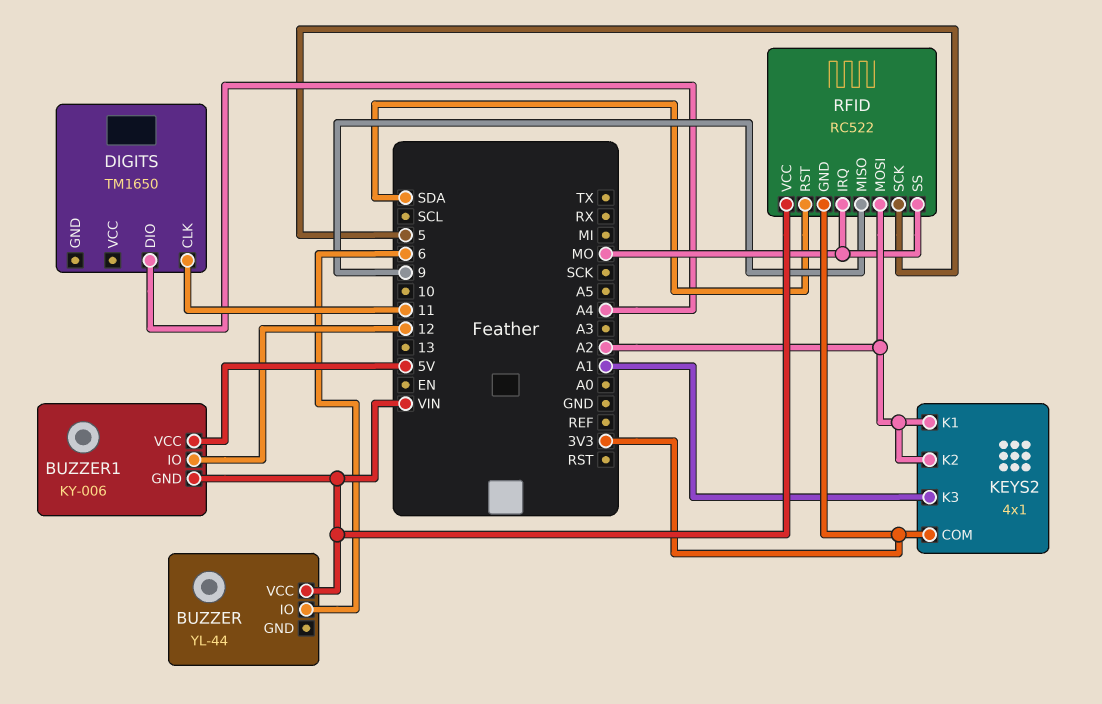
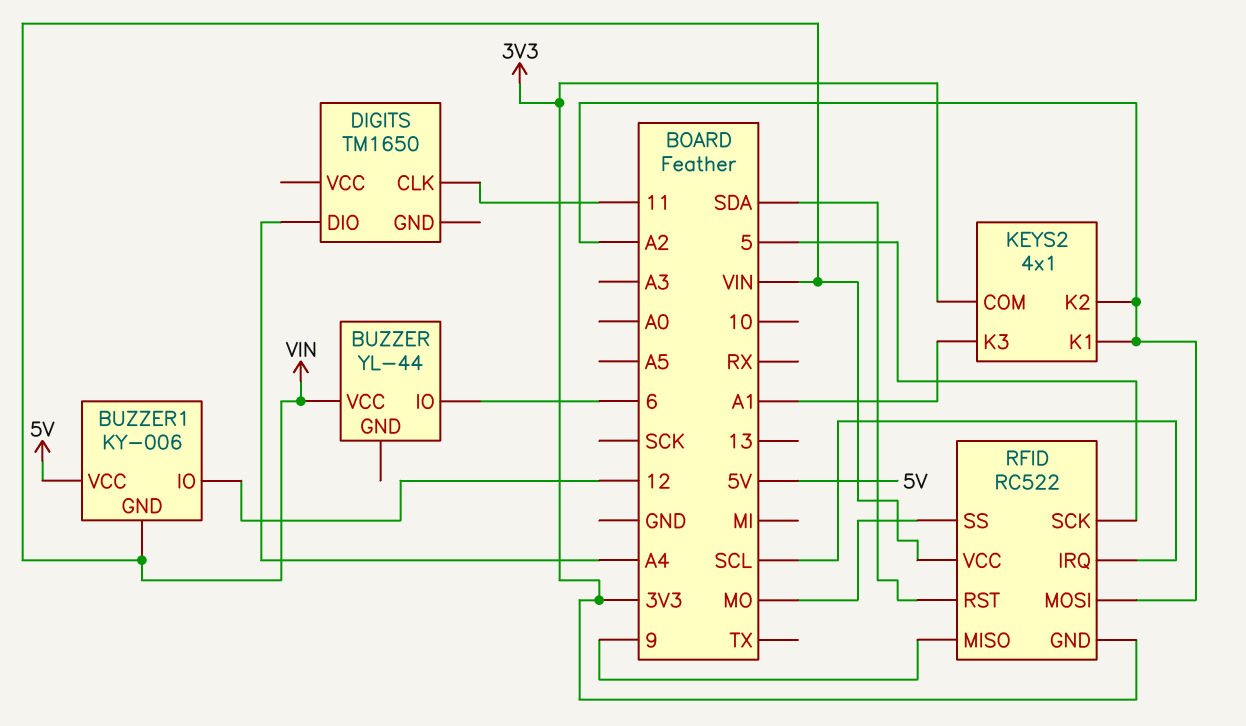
RFID pin IRQ: MO -> SCL

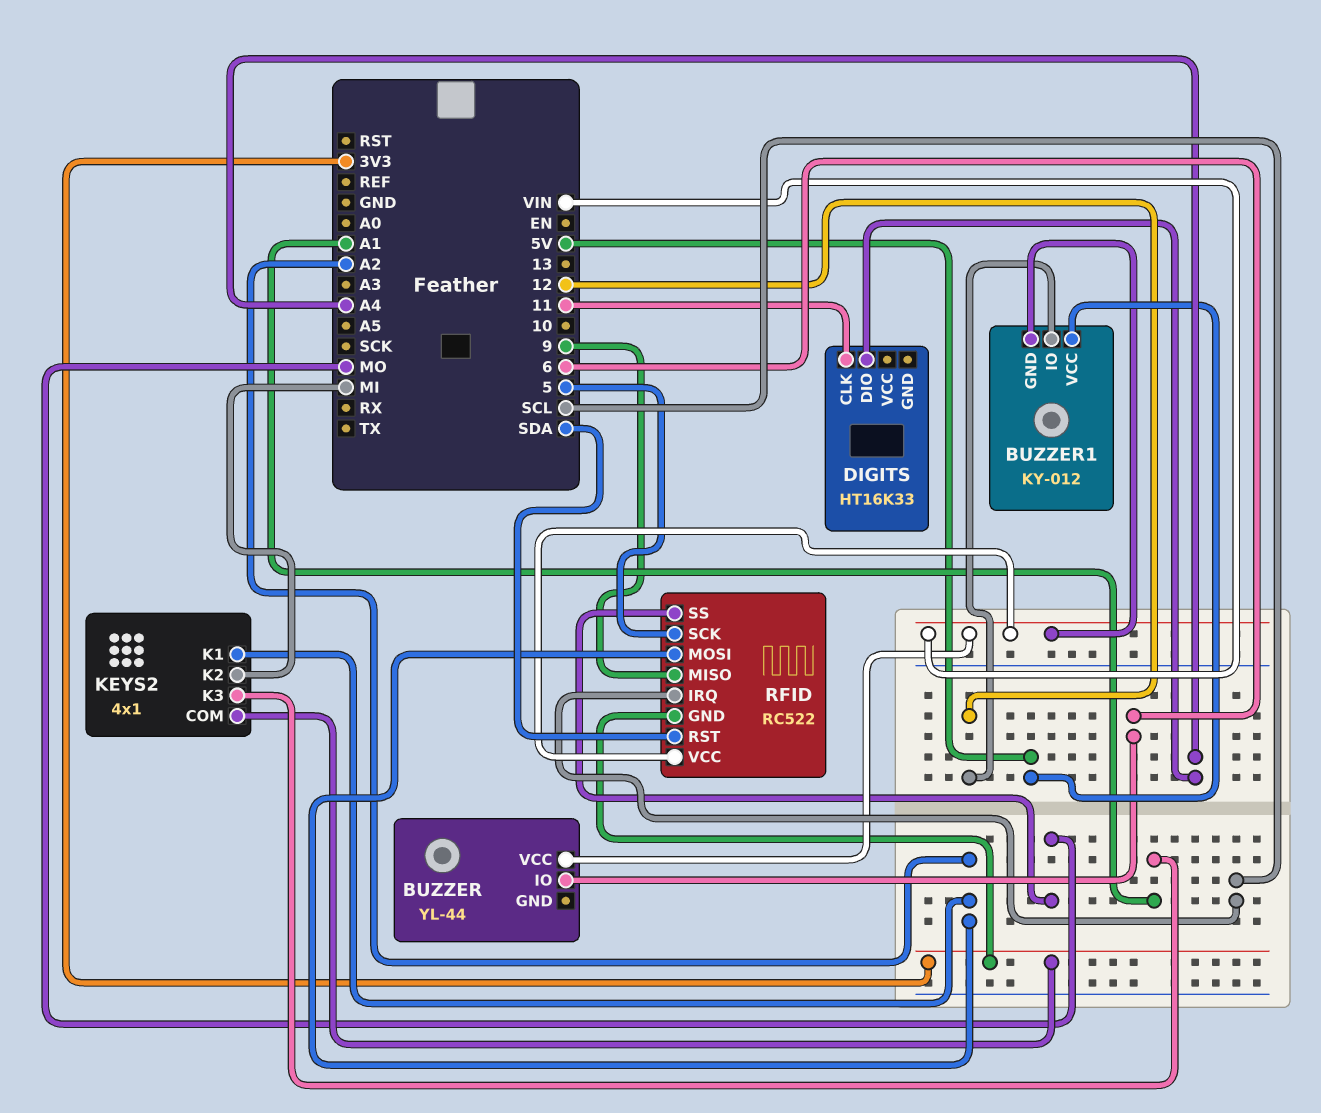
BUZZER1: KY-006 -> KY-012
DIGITS: TM1650 -> HT16K33
KEYS2 pin K2: A2 -> MI

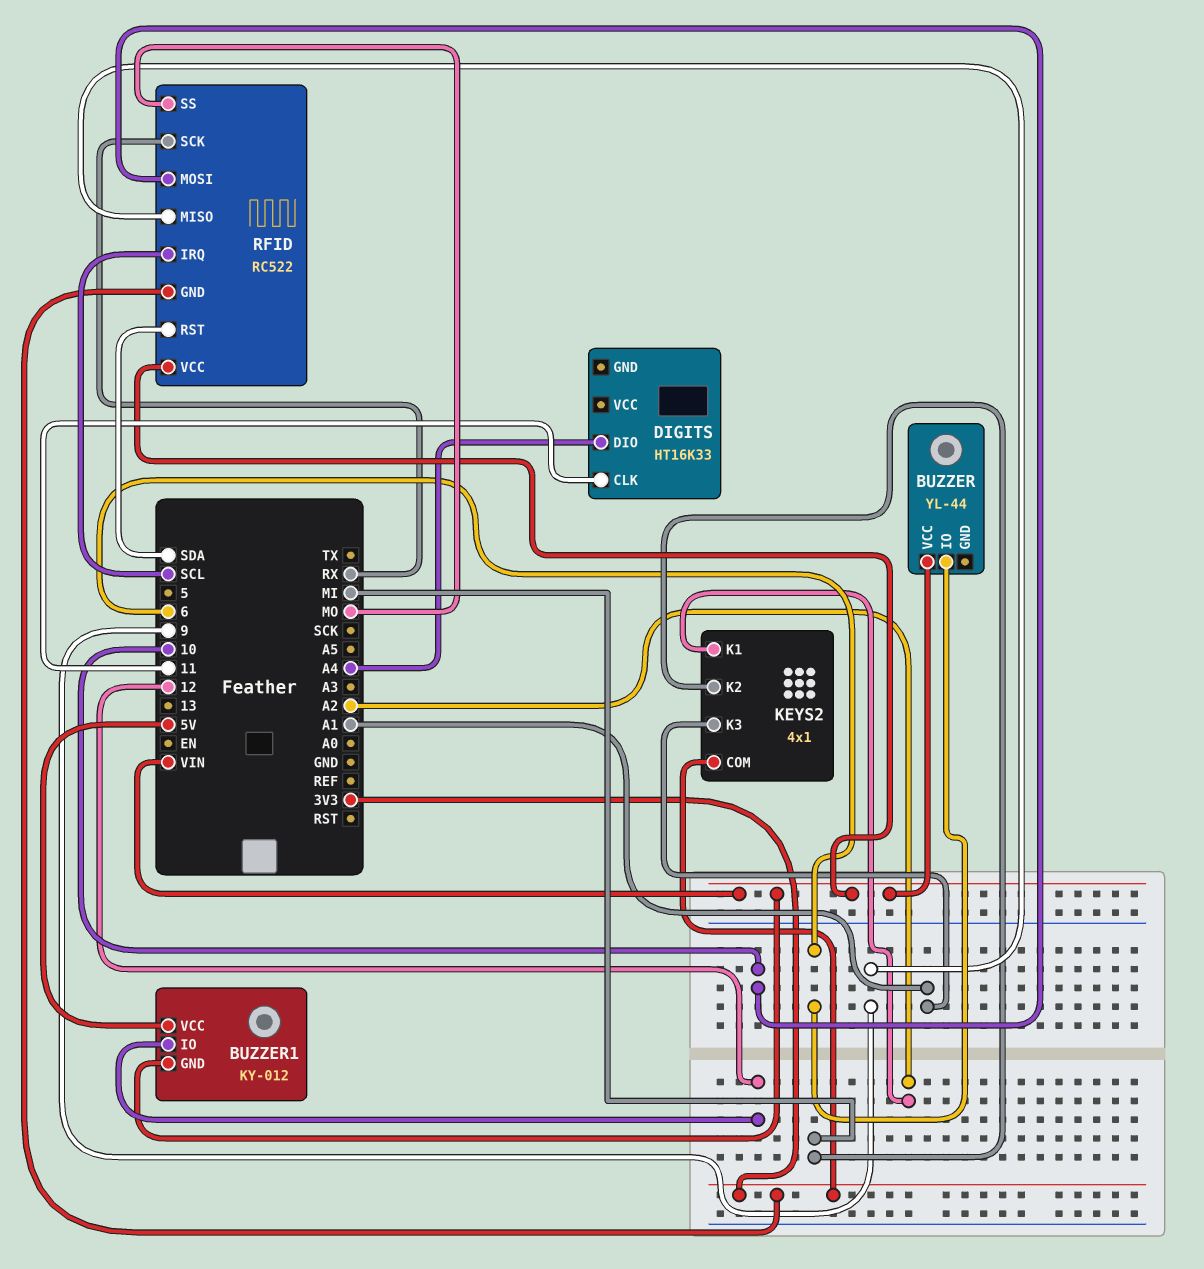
RFID pin MOSI: A2 -> 10
RFID pin SCK: 5 -> RX

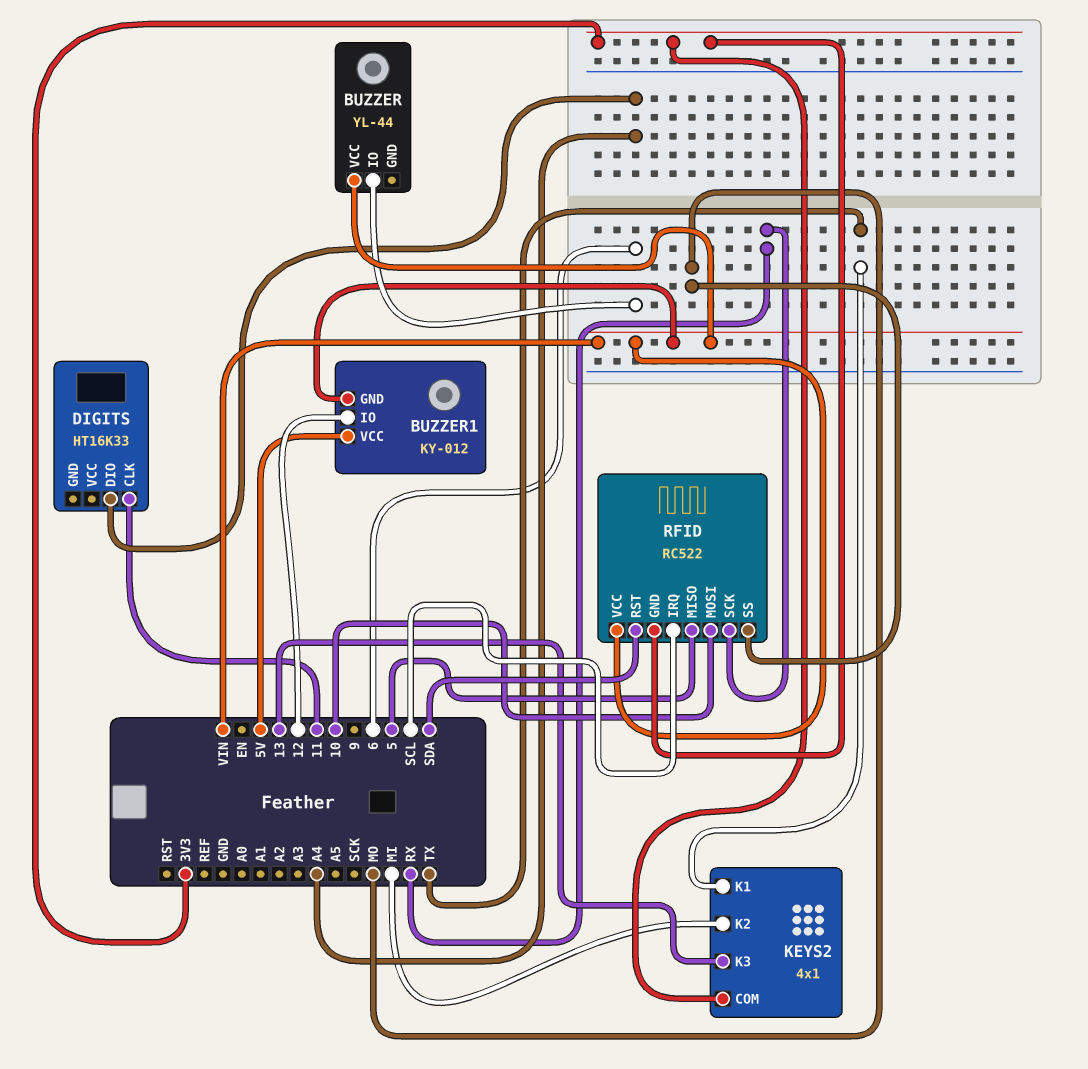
KEYS2 pin K1: A2 -> TX
KEYS2 pin K3: A1 -> 13
RFID pin MISO: 9 -> 5

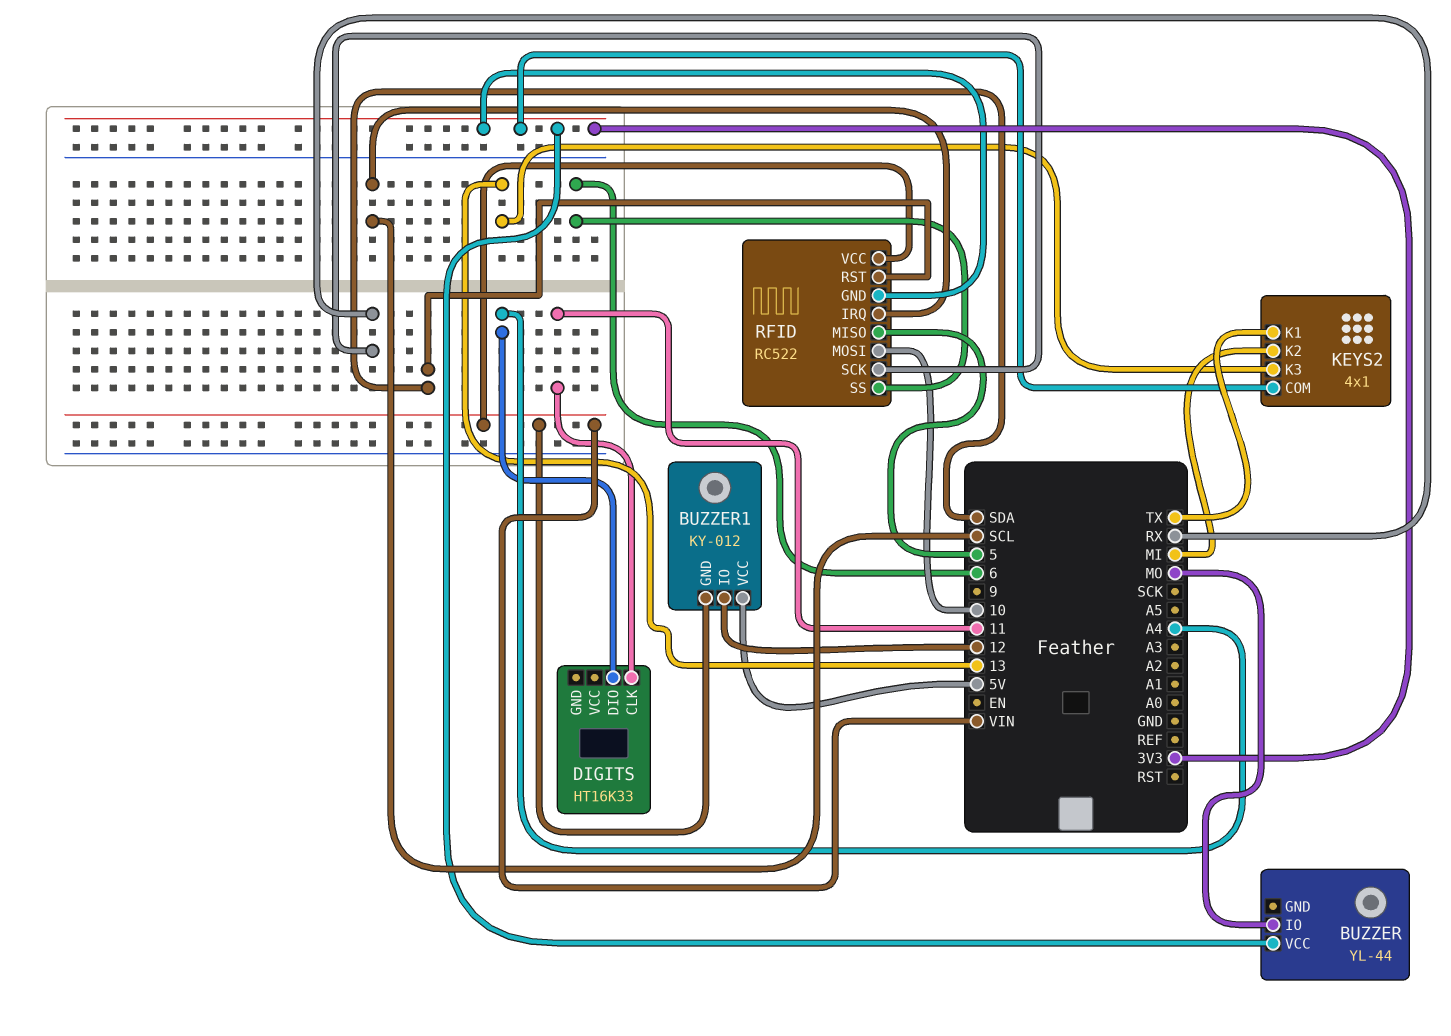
BUZZER pin IO: 6 -> MO
BUZZER pin VCC: VIN -> 3V3
RFID pin SS: MO -> 6

